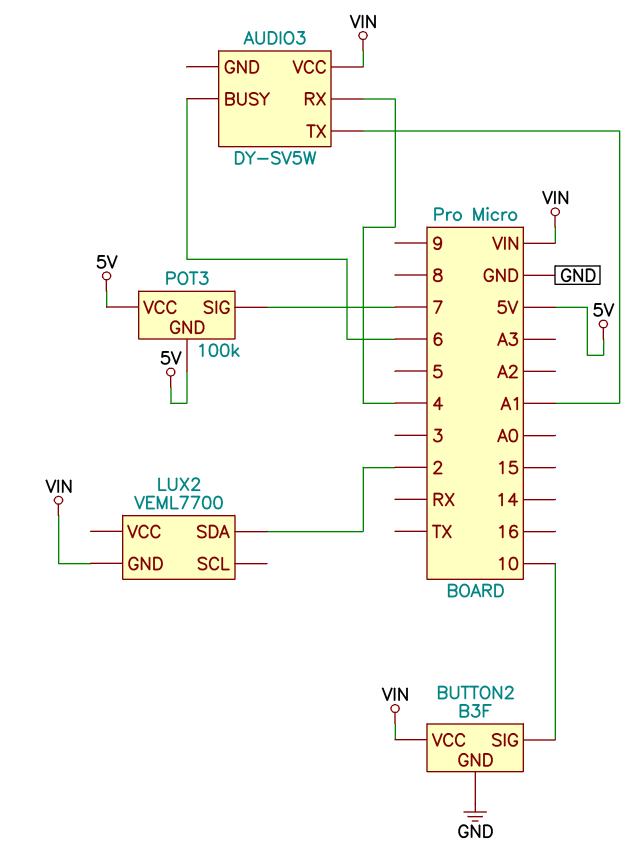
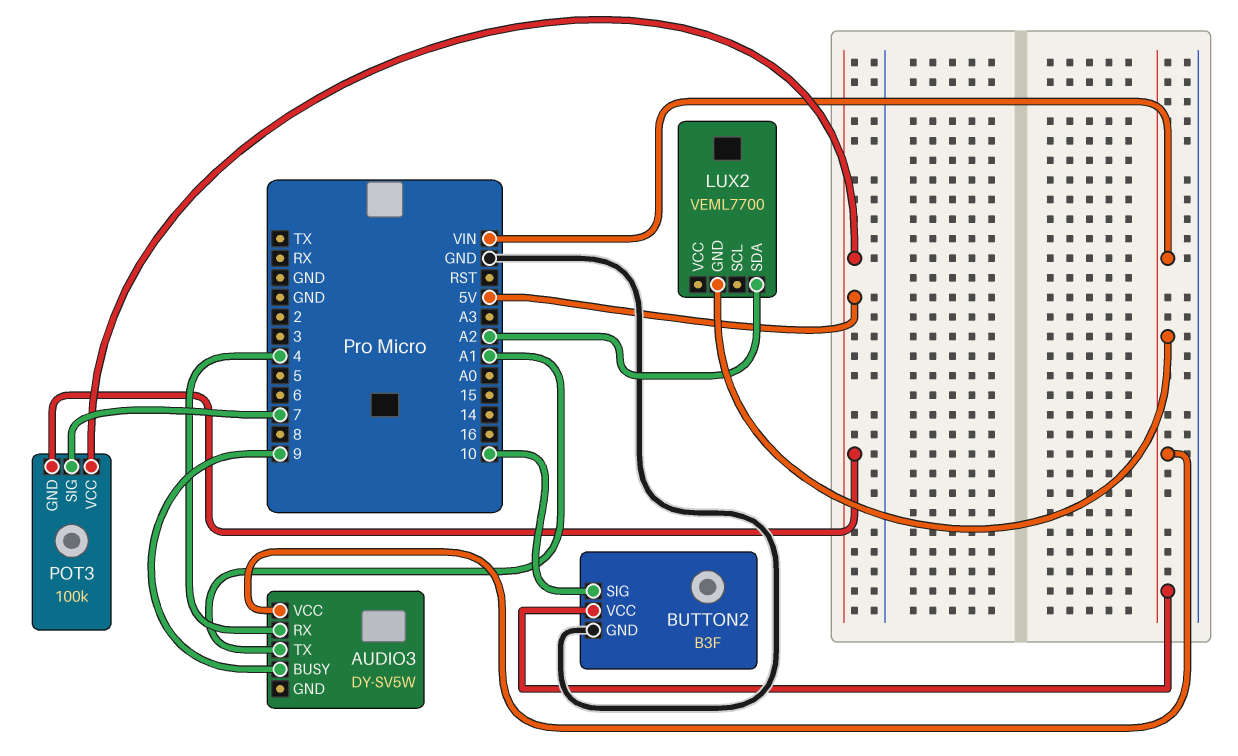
AUDIO3 pin BUSY: 6 -> 9
LUX2 pin SDA: 2 -> A2

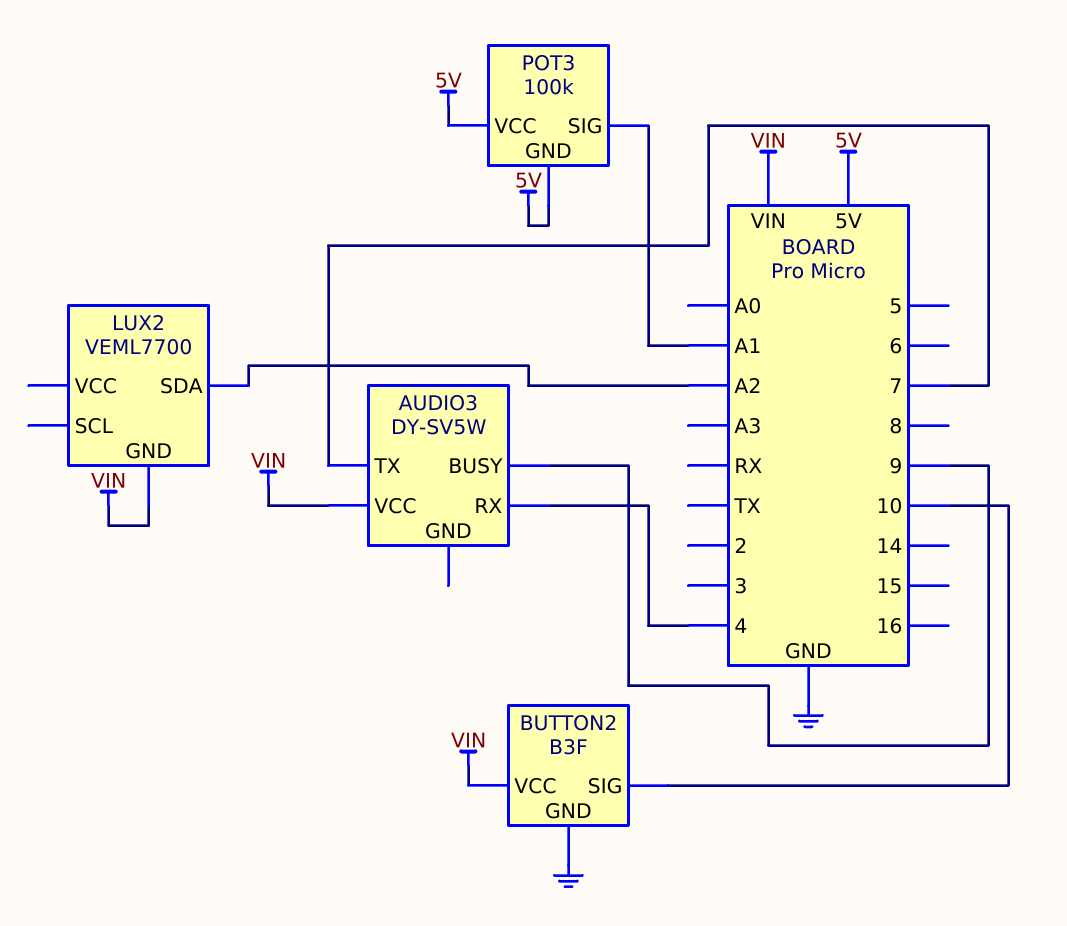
AUDIO3 pin TX: A1 -> 7
POT3 pin SIG: 7 -> A1

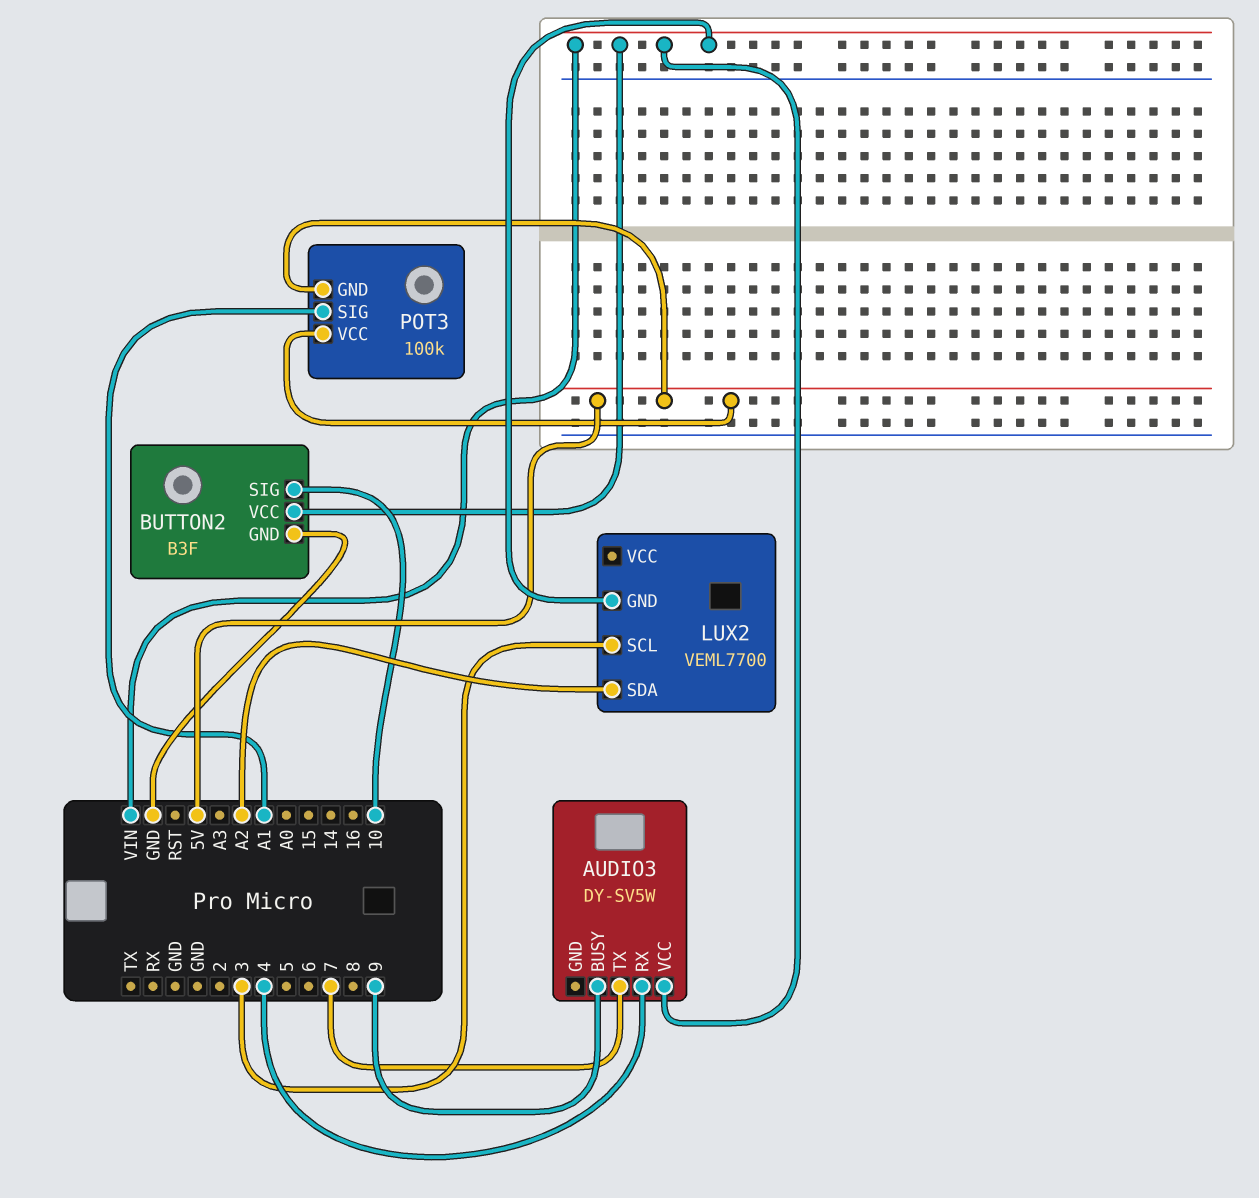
LUX2 pin SCL: none -> 3

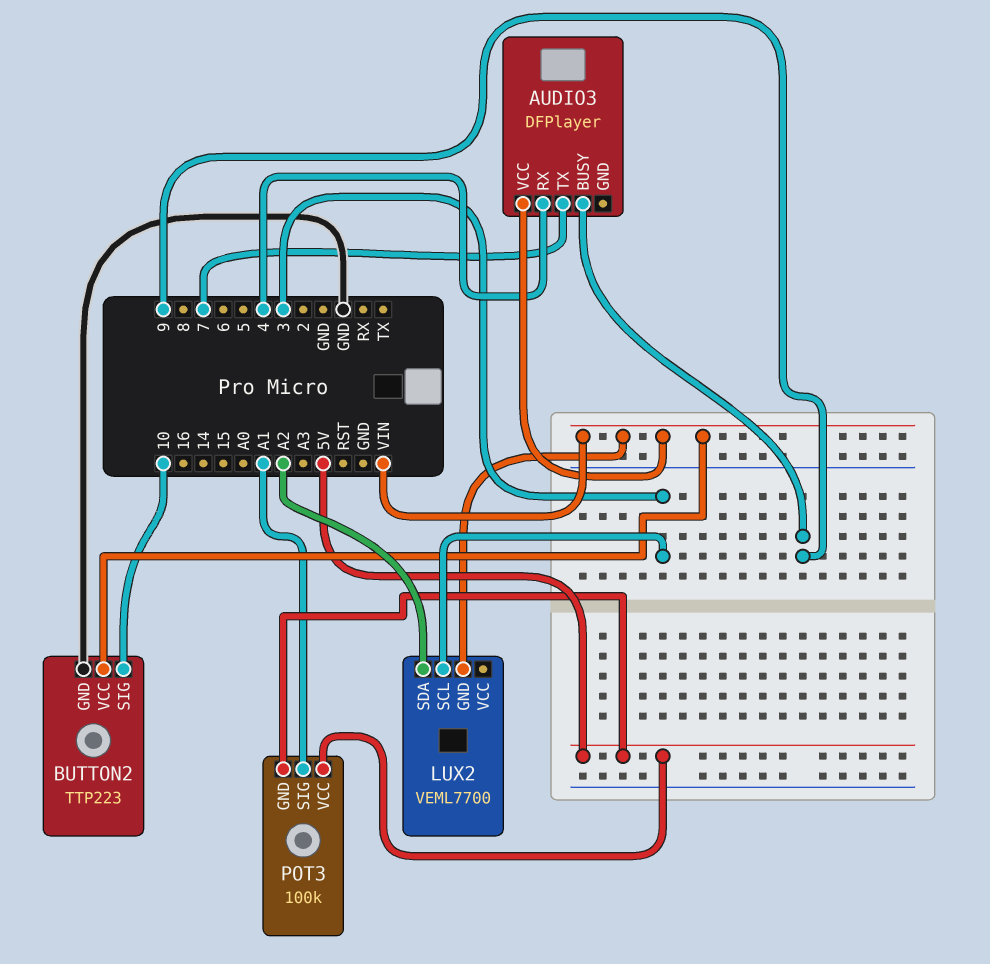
AUDIO3: DY-SV5W -> DFPlayer
BUTTON2: B3F -> TTP223

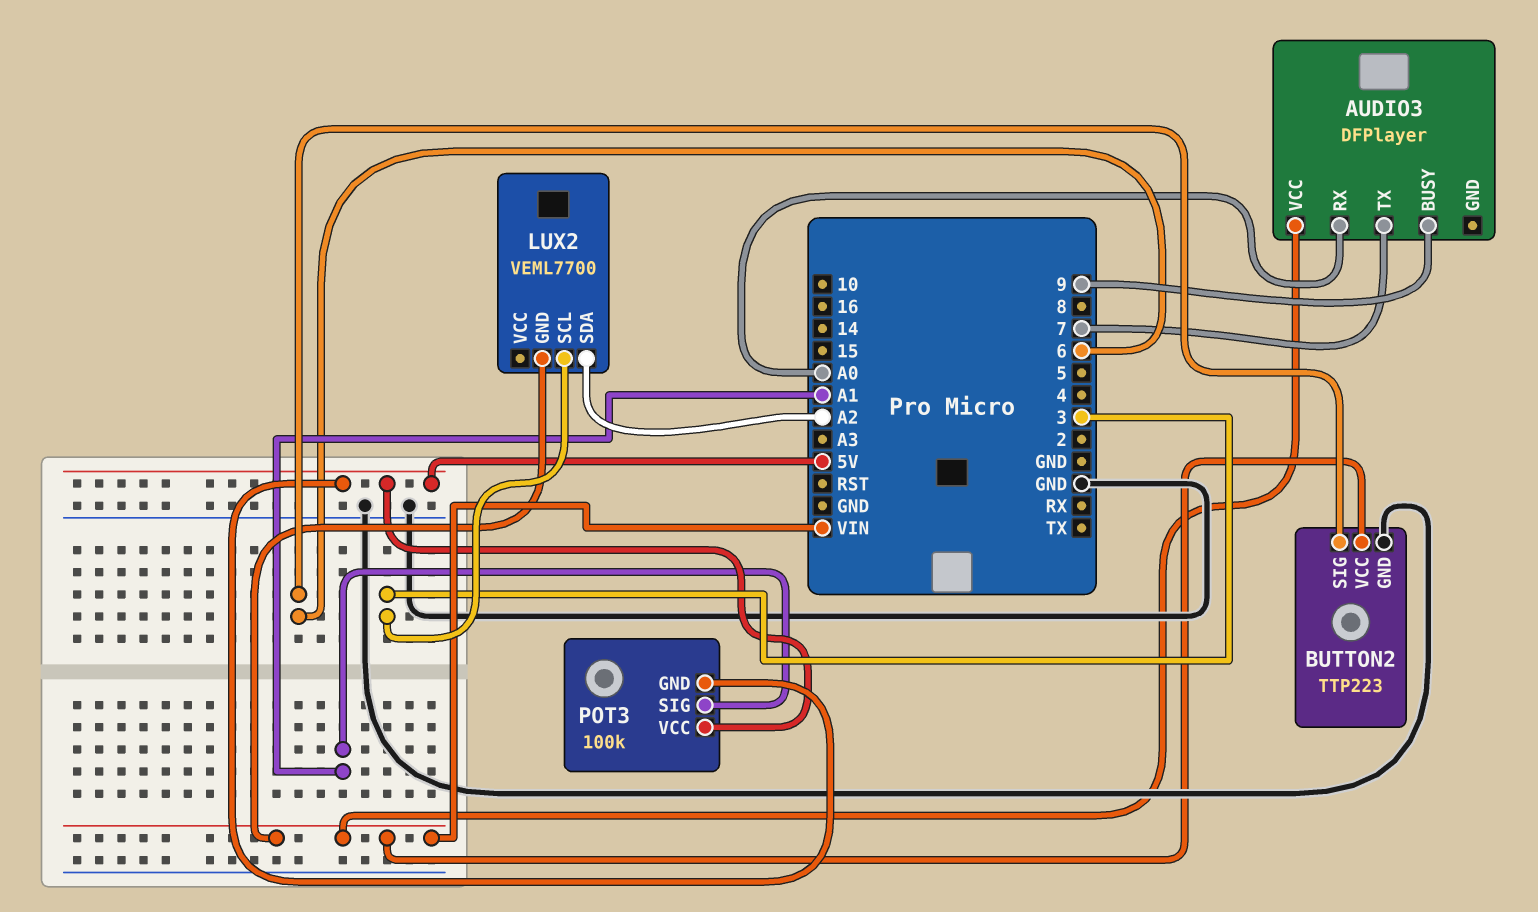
AUDIO3 pin RX: 4 -> A0
BUTTON2 pin SIG: 10 -> 6

